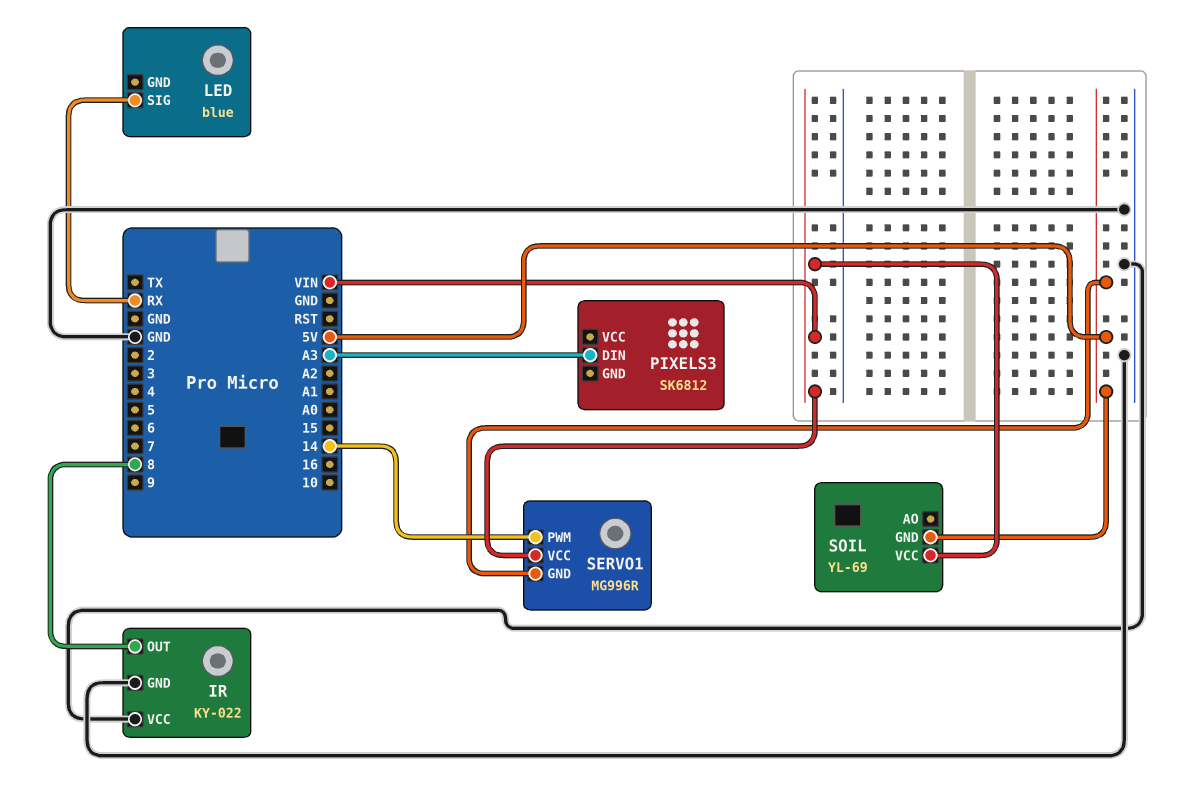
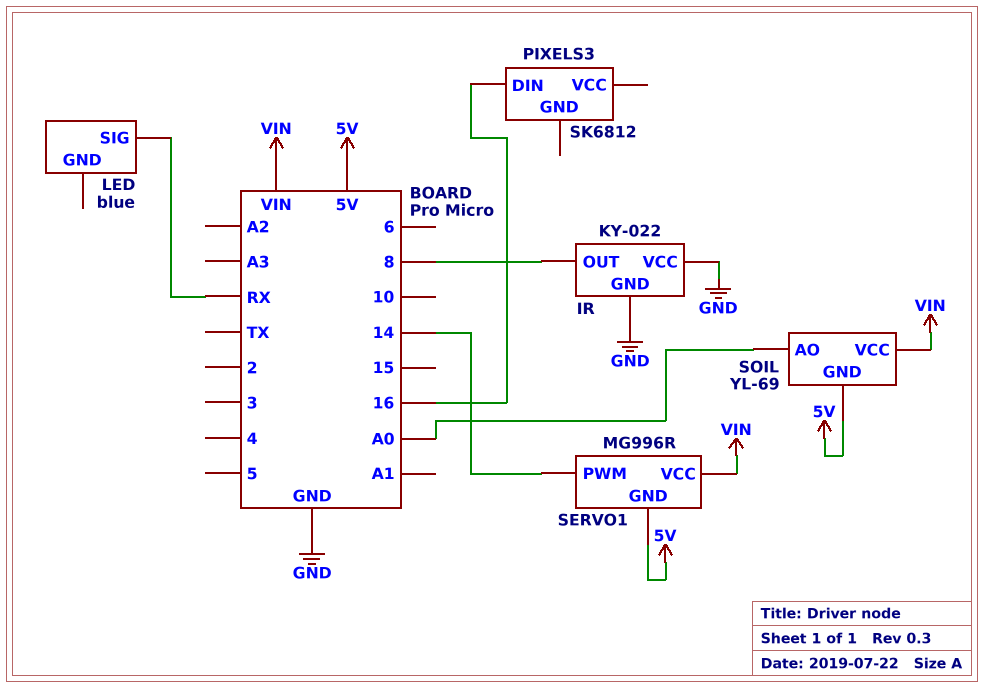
PIXELS3 pin DIN: A3 -> 16
SOIL pin AO: none -> A0

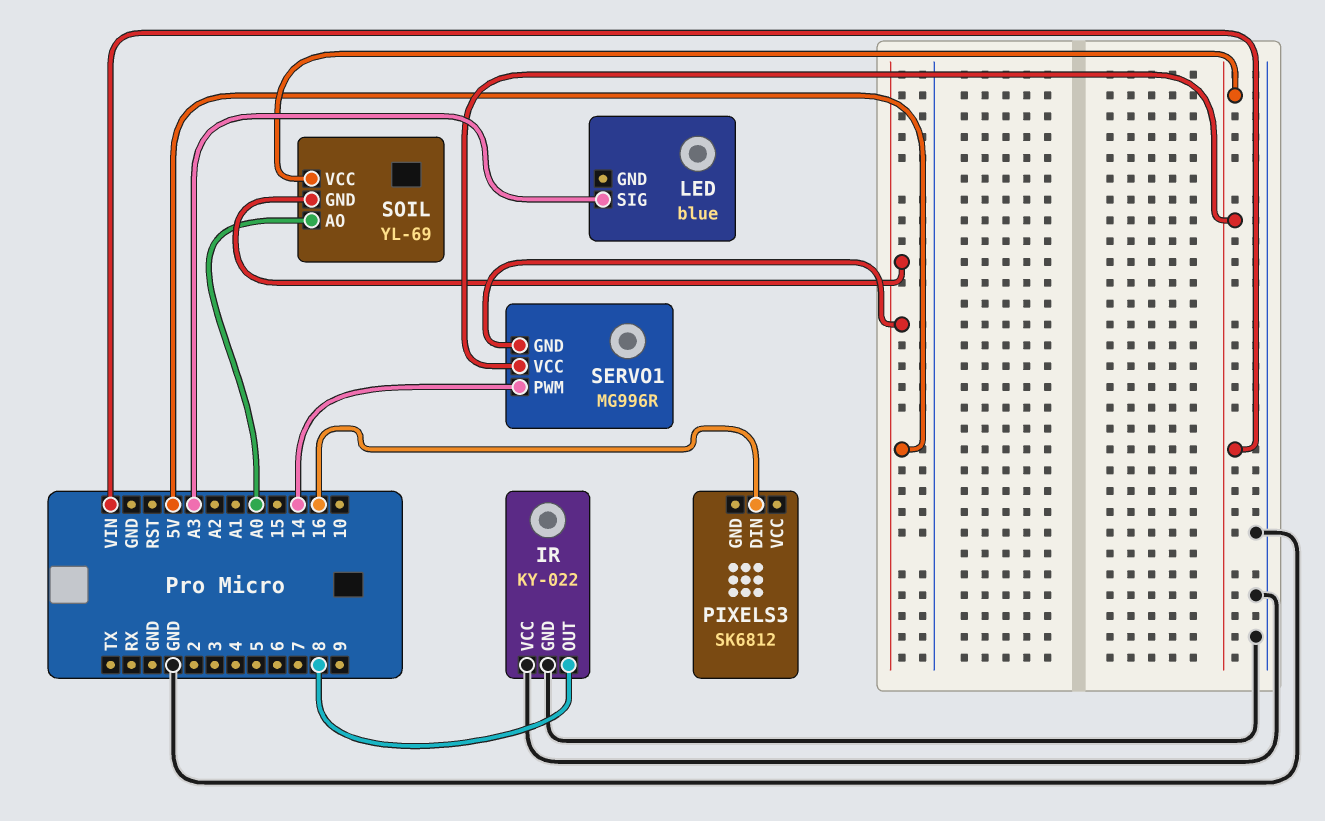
LED pin SIG: RX -> A3

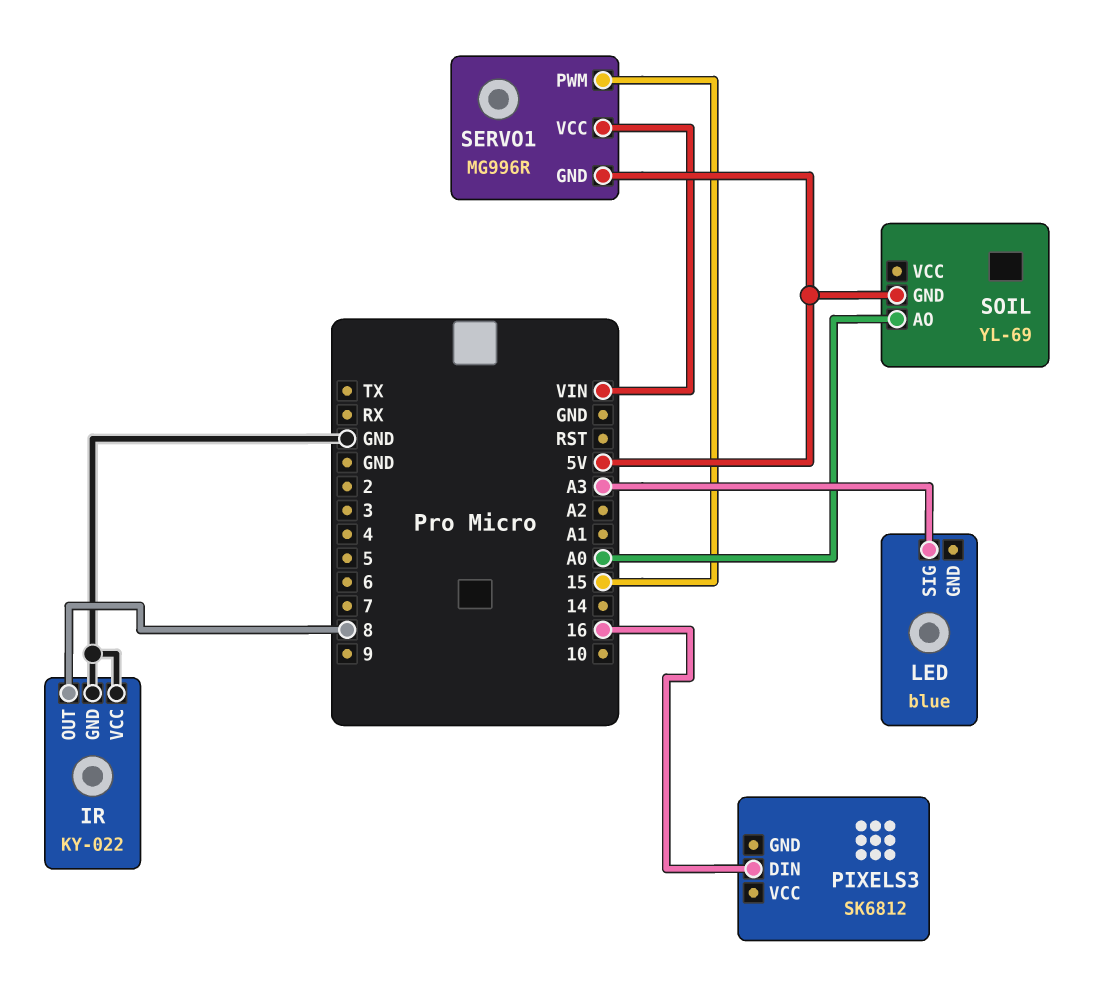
SERVO1 pin PWM: 14 -> 15
SOIL pin VCC: VIN -> none

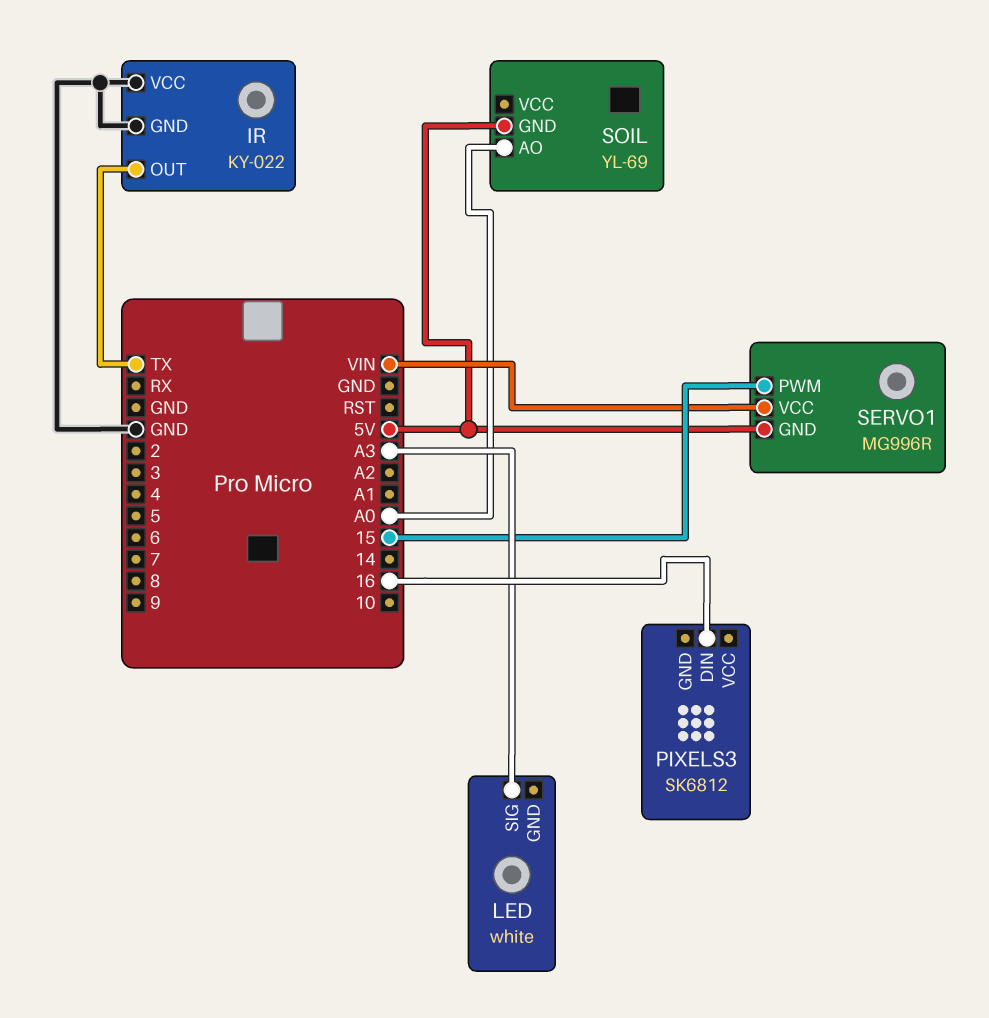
IR pin OUT: 8 -> TX
LED: blue -> white

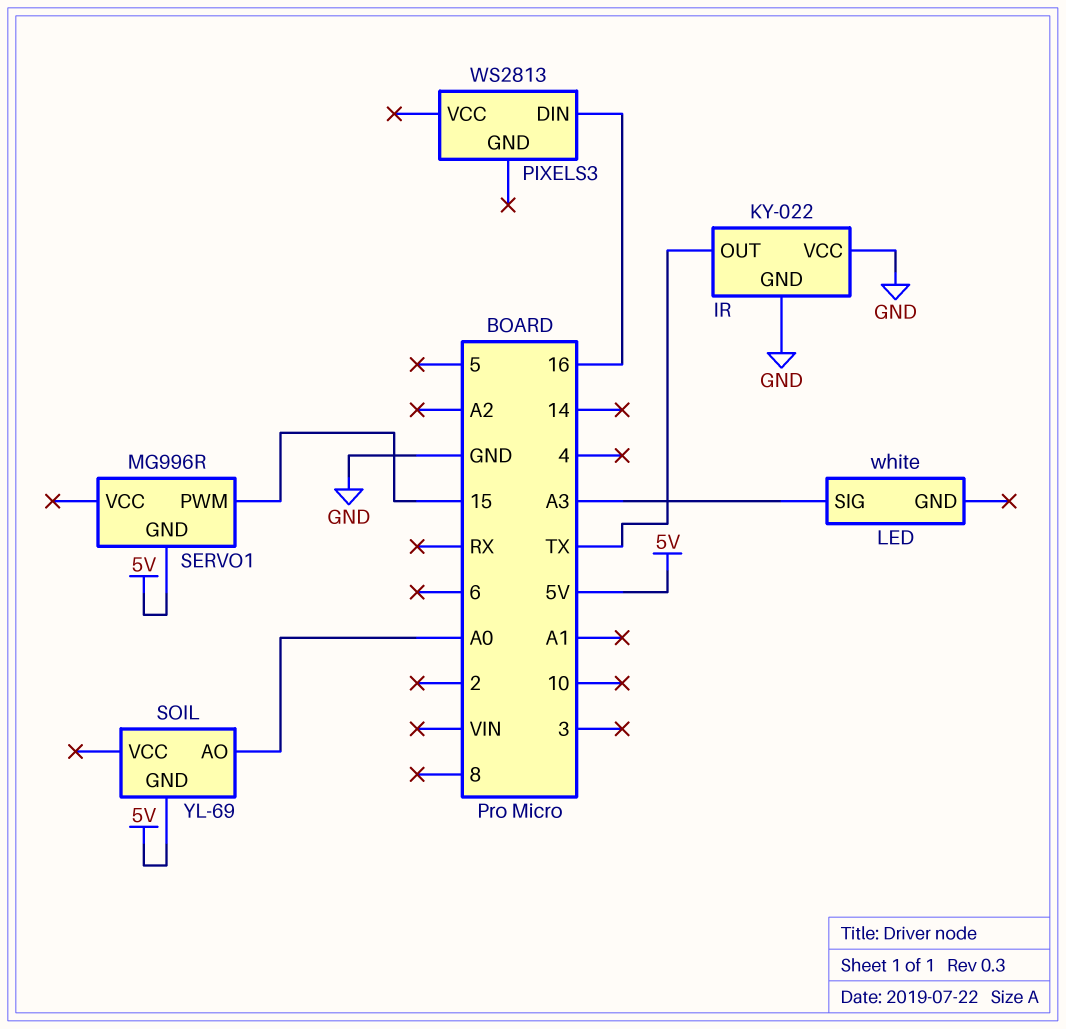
PIXELS3: SK6812 -> WS2813
SERVO1 pin VCC: VIN -> none

